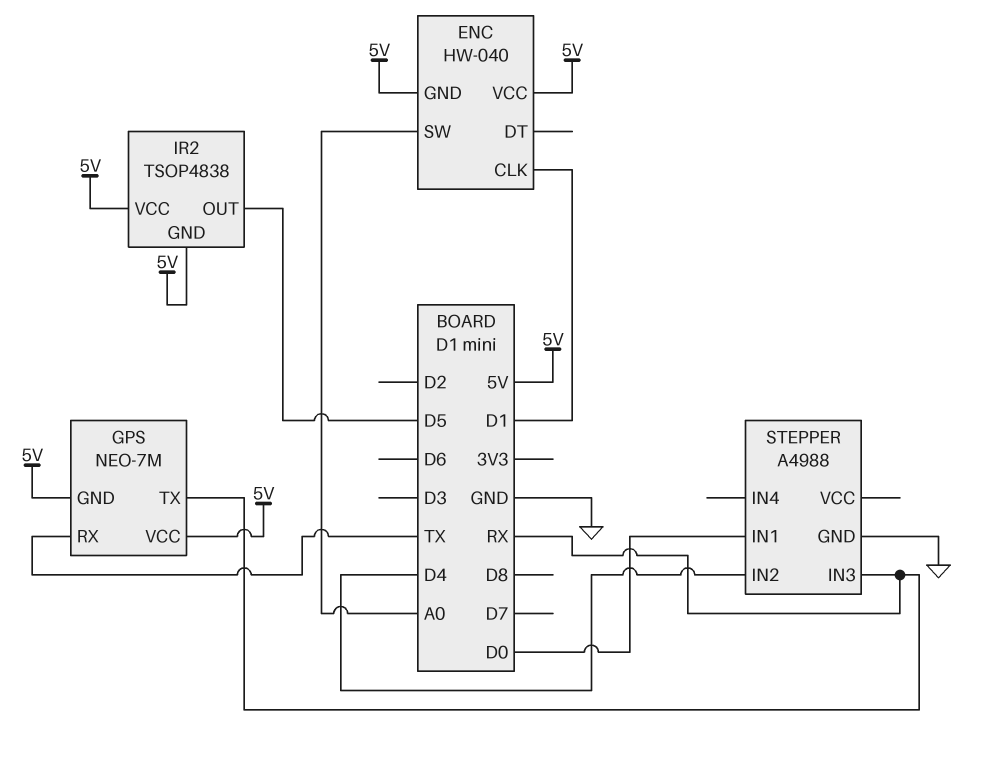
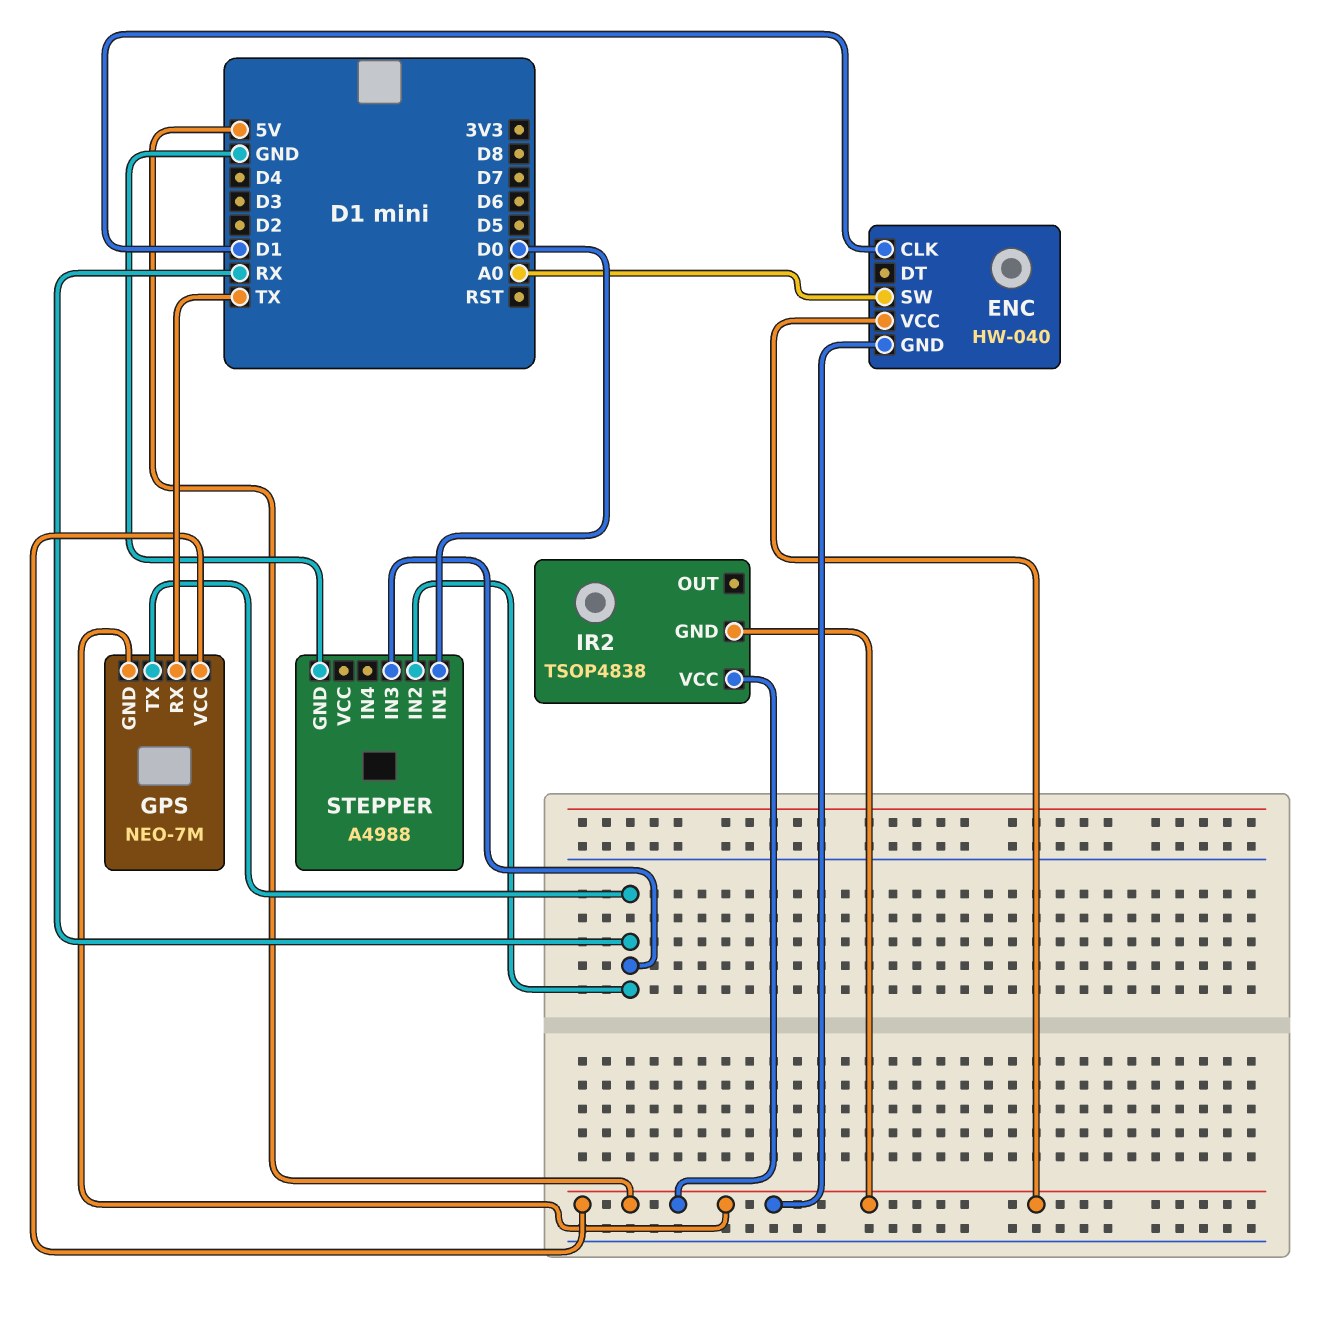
IR2 pin OUT: D5 -> none
STEPPER pin IN2: D4 -> RX

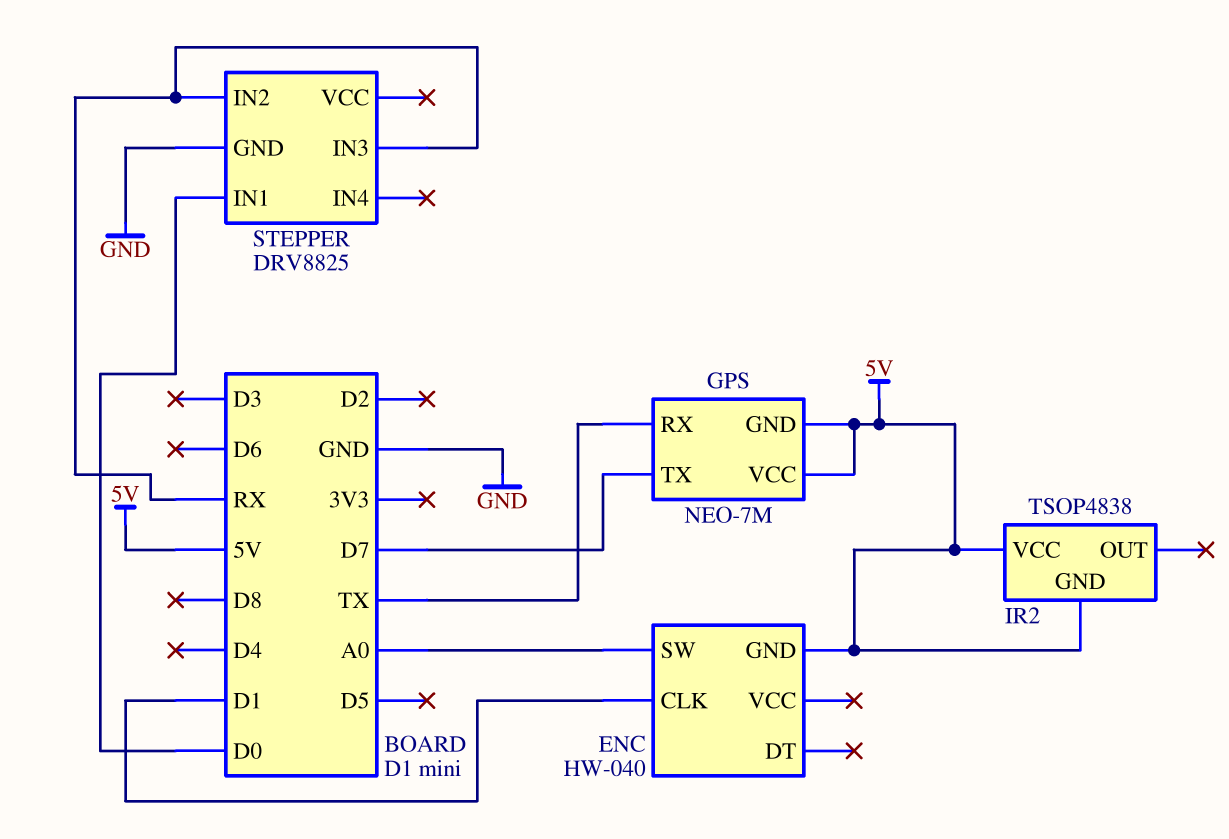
ENC pin VCC: 5V -> none
GPS pin TX: RX -> D7
STEPPER: A4988 -> DRV8825

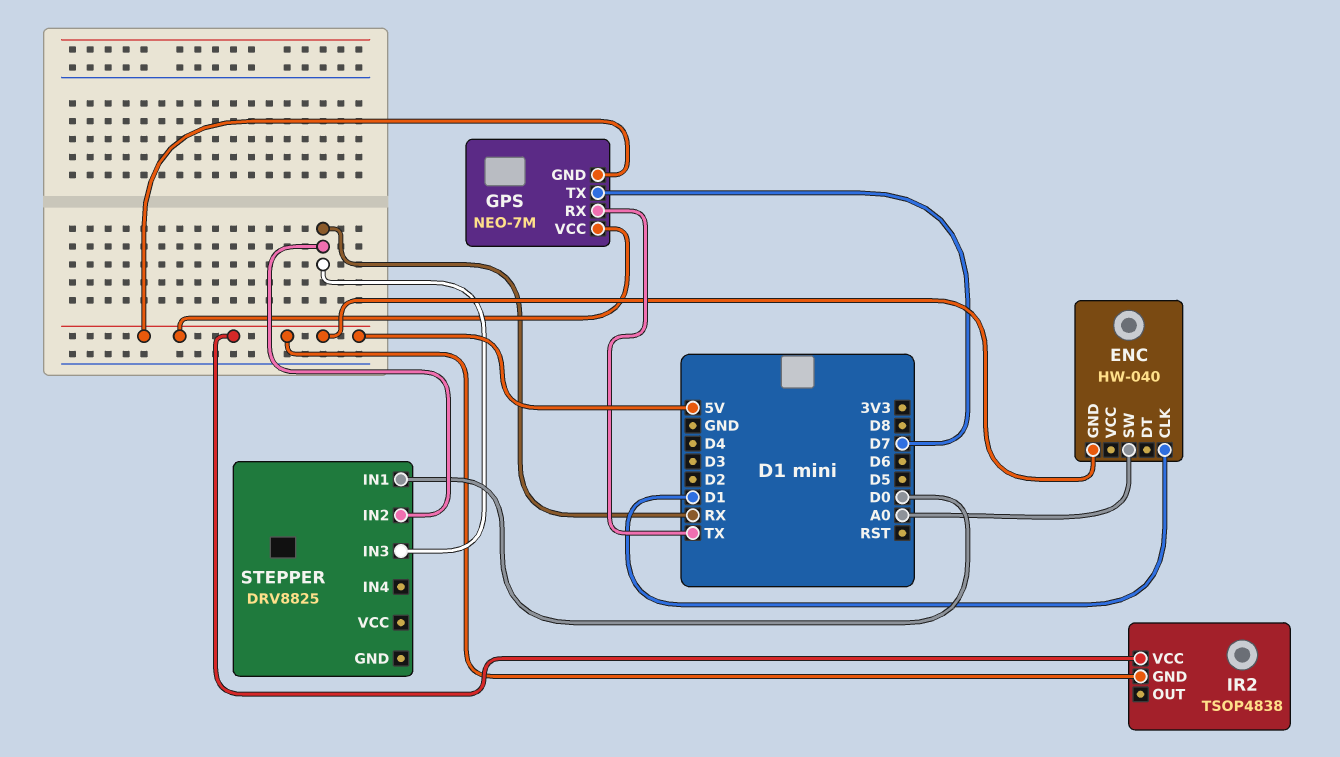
STEPPER pin GND: GND -> none

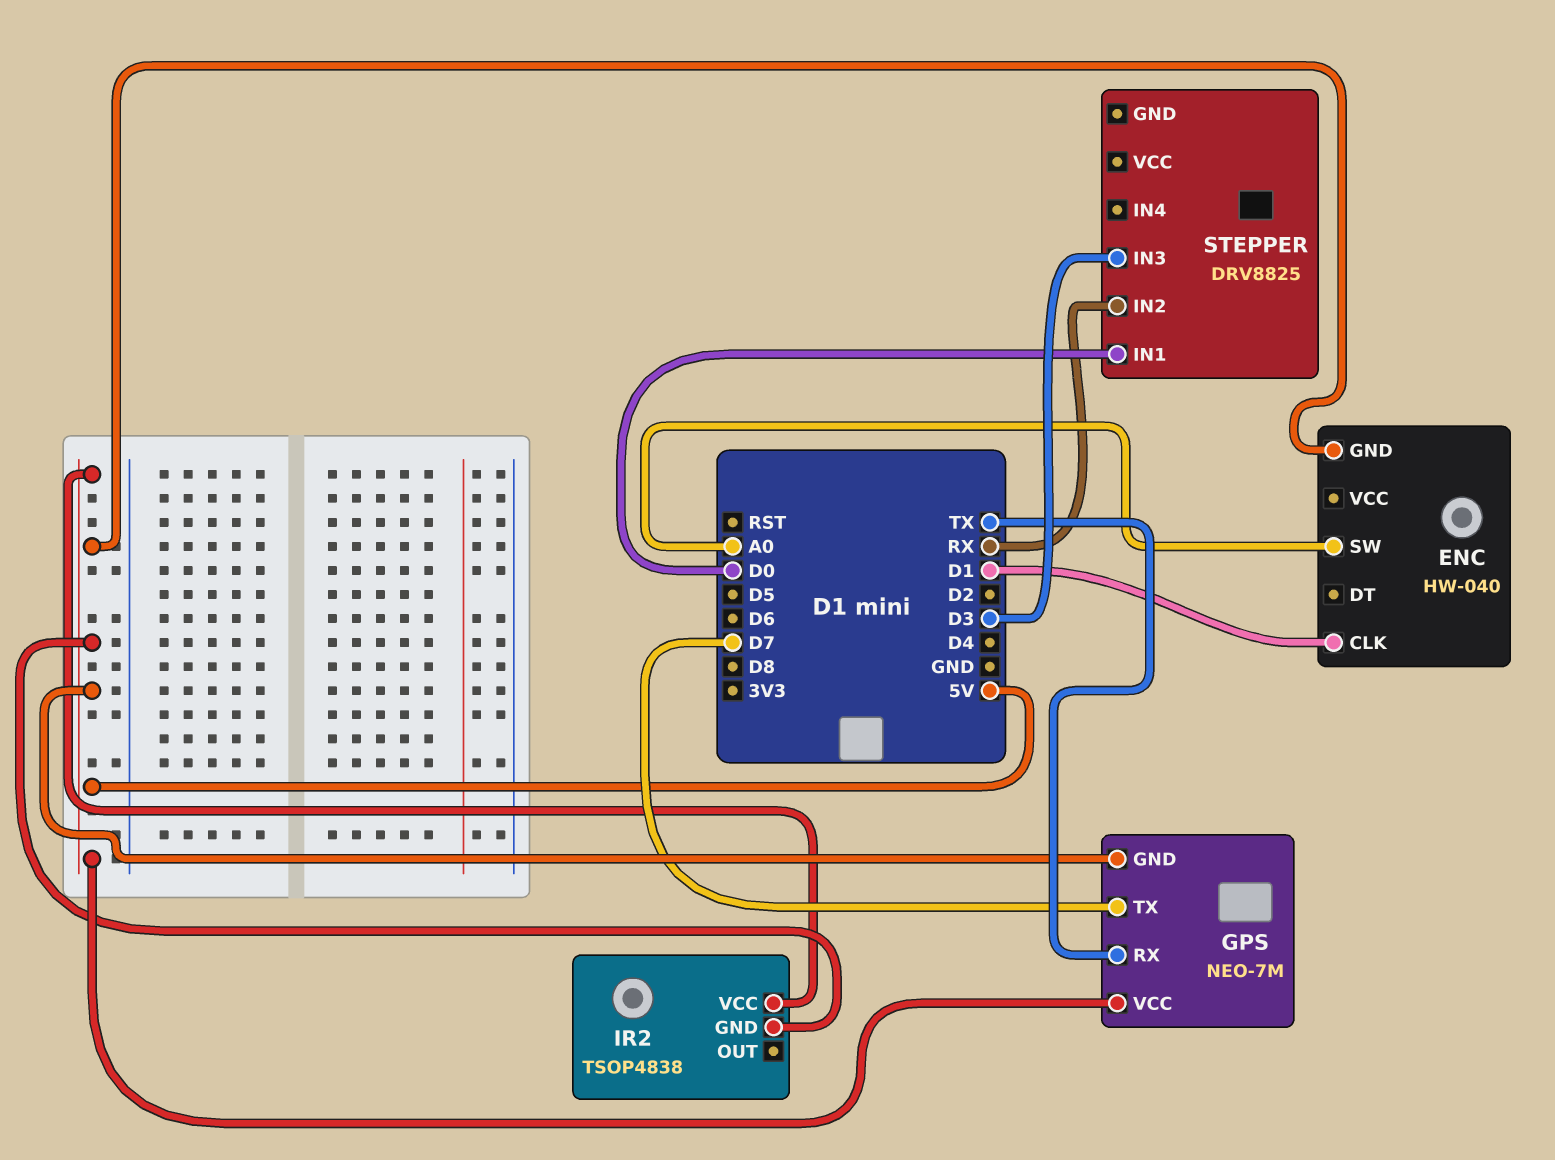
STEPPER pin IN3: RX -> D3

